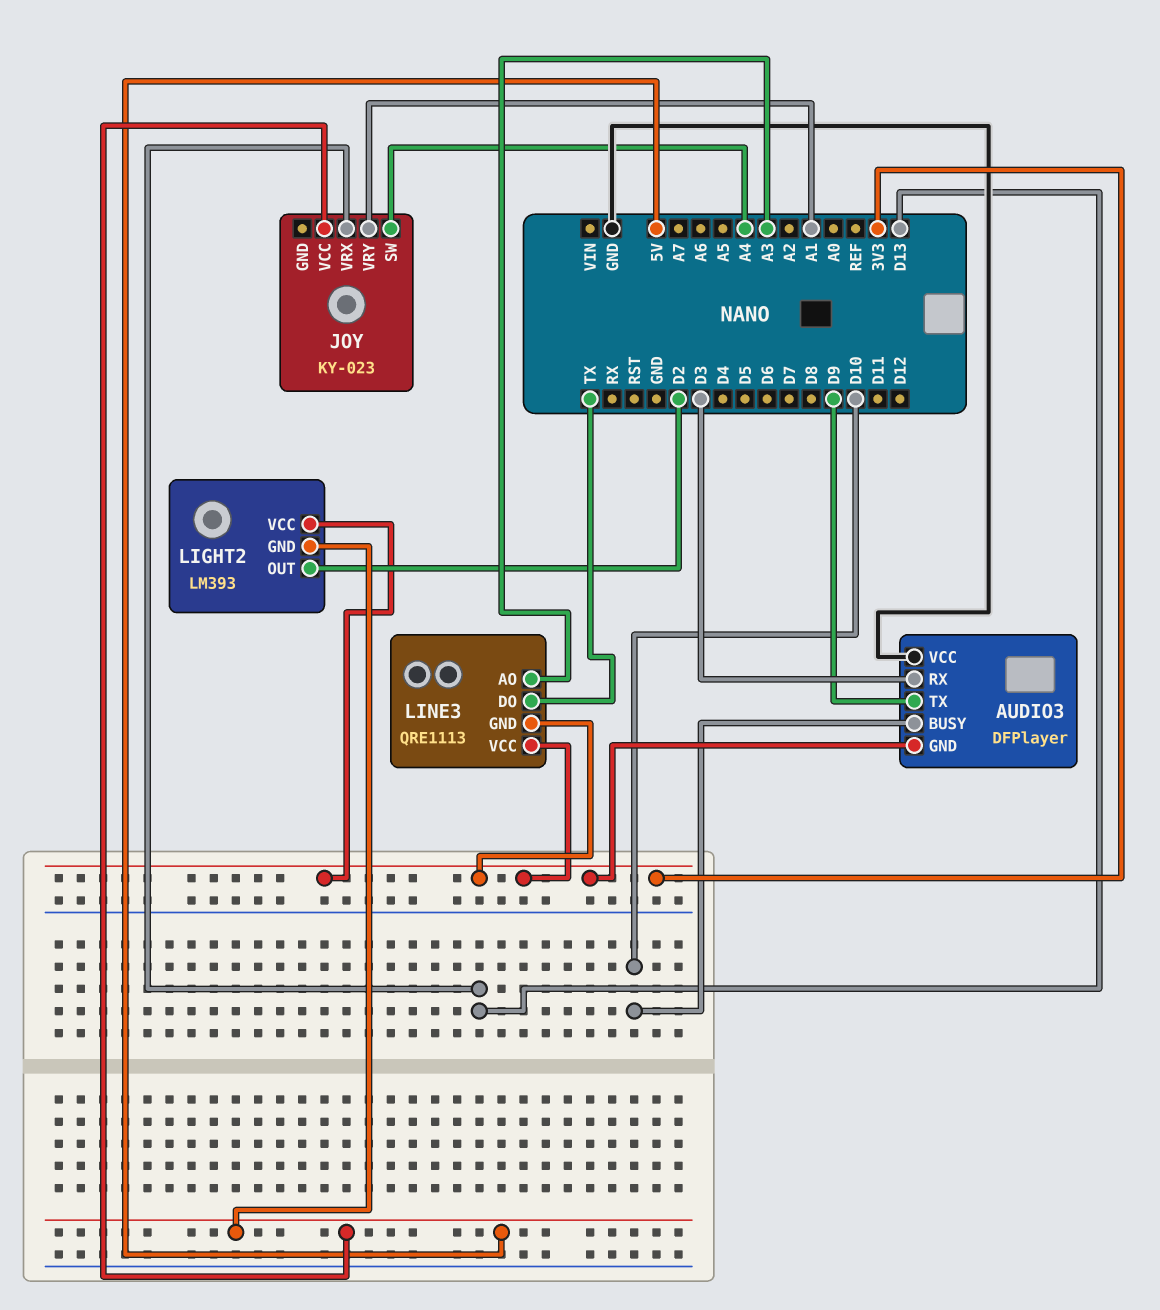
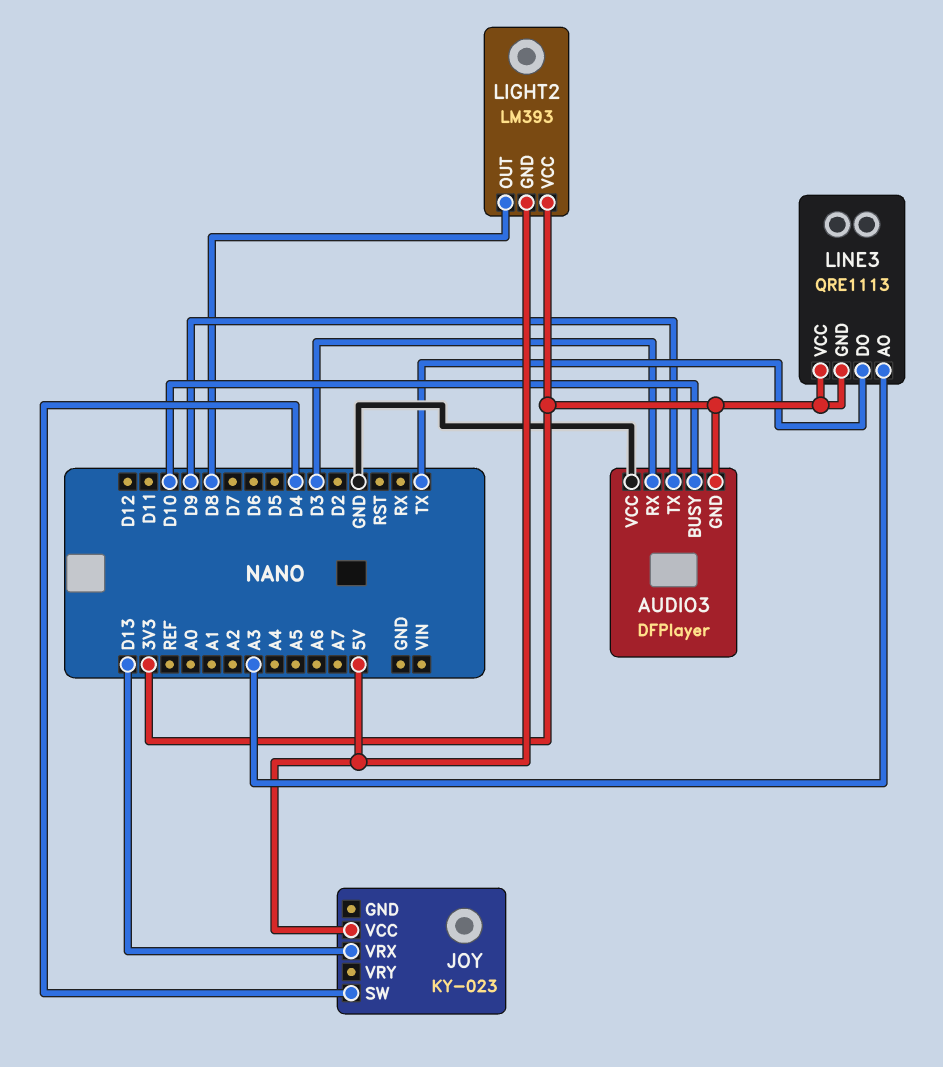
JOY pin SW: A4 -> D4
JOY pin VRY: A1 -> none
LIGHT2 pin OUT: D2 -> D8

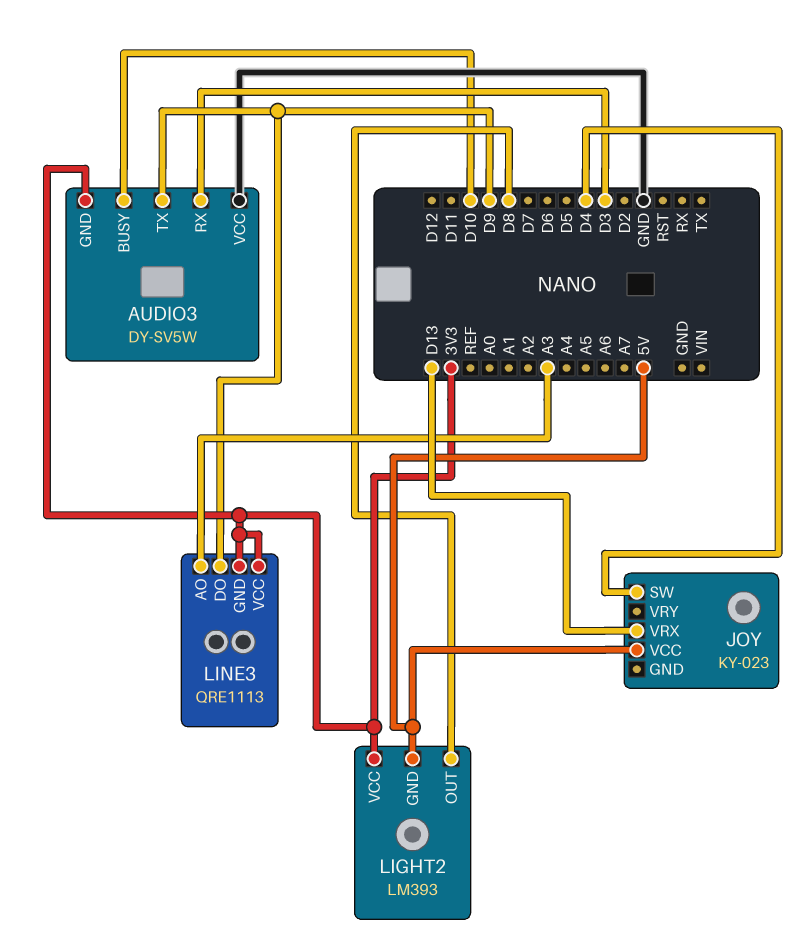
AUDIO3: DFPlayer -> DY-SV5W
LINE3 pin DO: TX -> D9

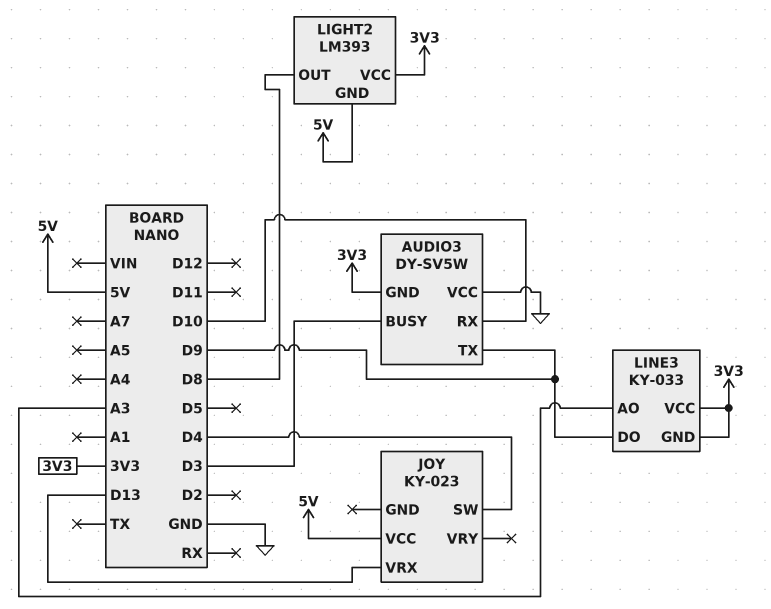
AUDIO3 pin BUSY: D10 -> D3
AUDIO3 pin RX: D3 -> D10
LINE3: QRE1113 -> KY-033

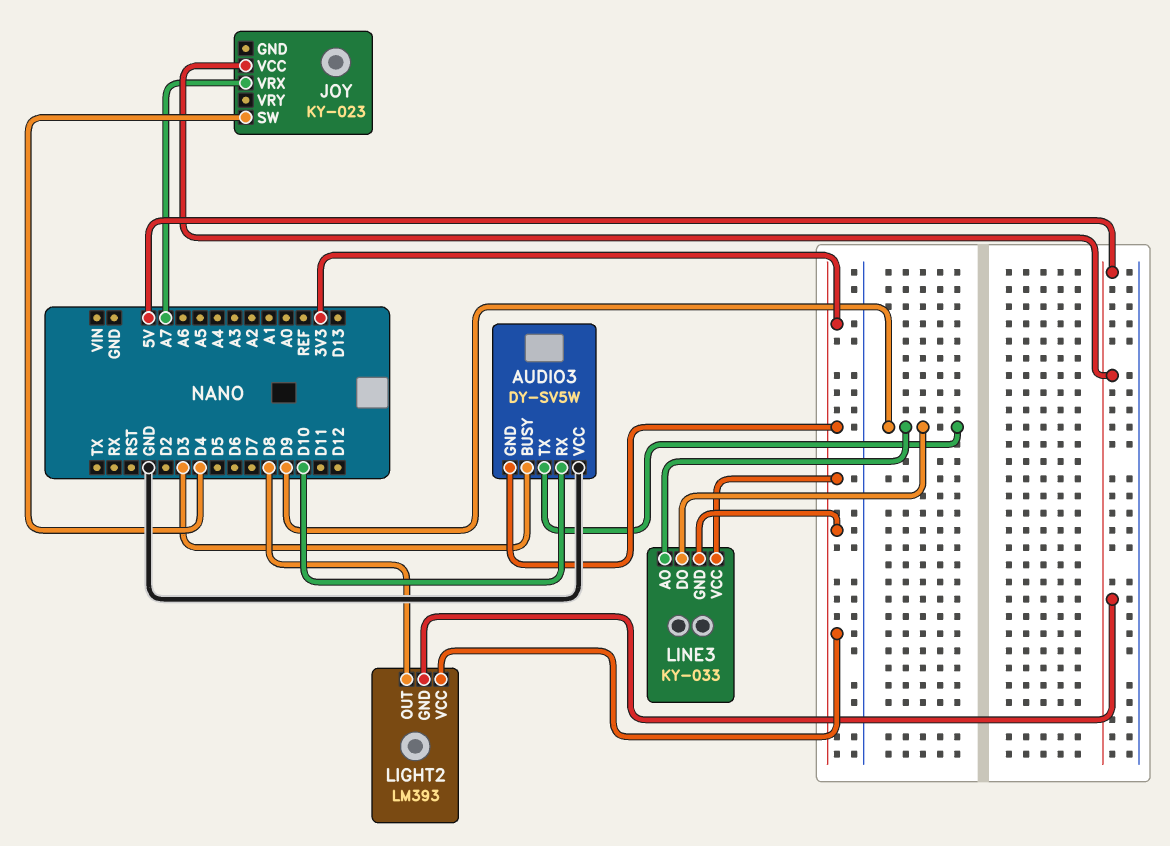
JOY pin VRX: D13 -> A7
LINE3 pin AO: A3 -> D9

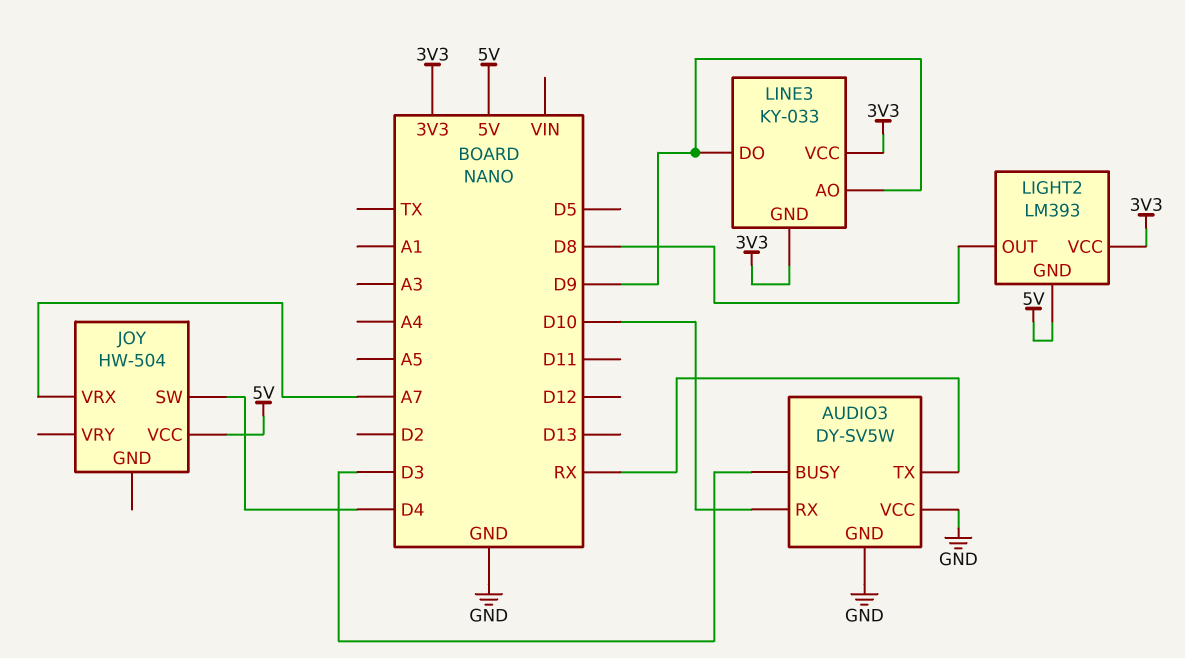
AUDIO3 pin GND: 3V3 -> GND
AUDIO3 pin TX: D9 -> RX
JOY: KY-023 -> HW-504

